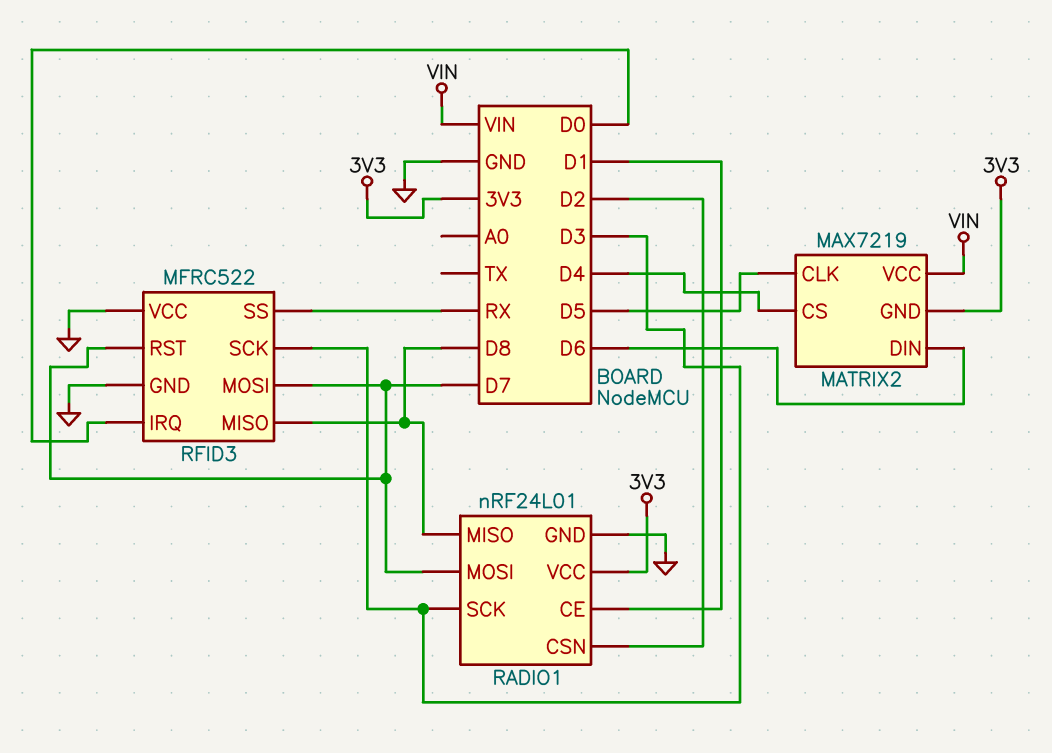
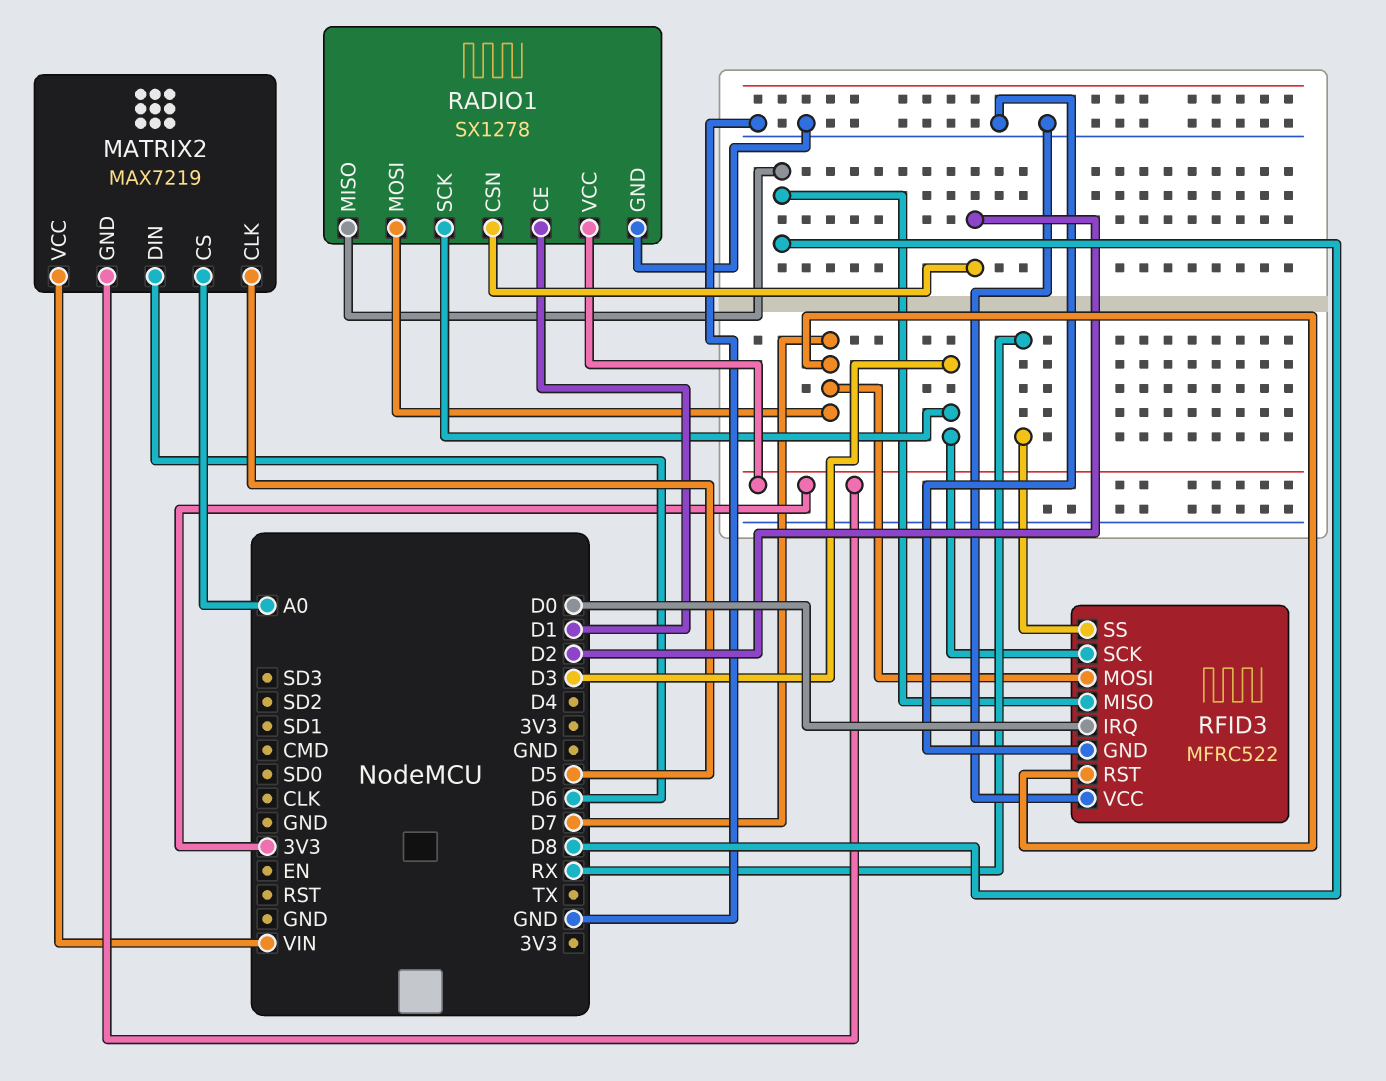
MATRIX2 pin CS: D4 -> A0
RADIO1: nRF24L01 -> SX1278

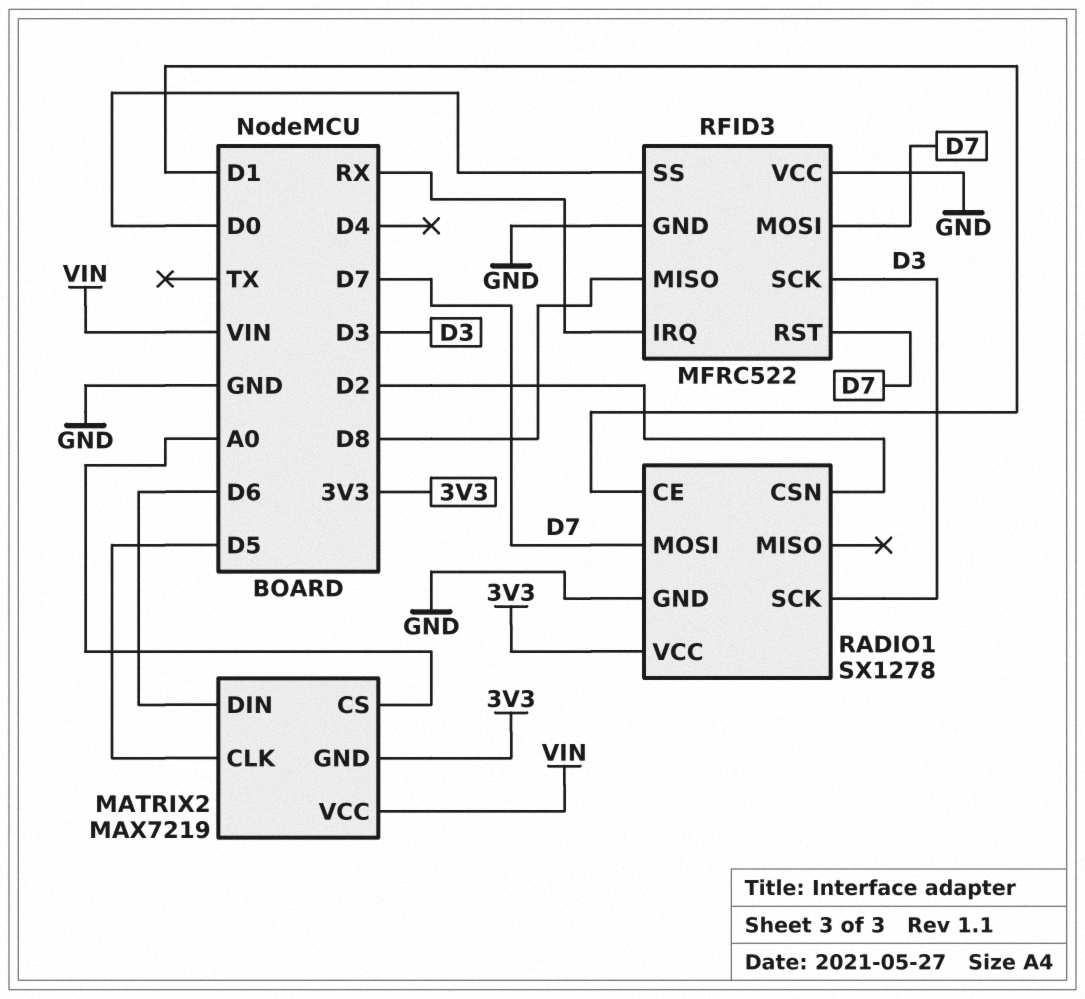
RADIO1 pin MISO: D8 -> none
RFID3 pin IRQ: D0 -> RX
RFID3 pin SS: RX -> D0

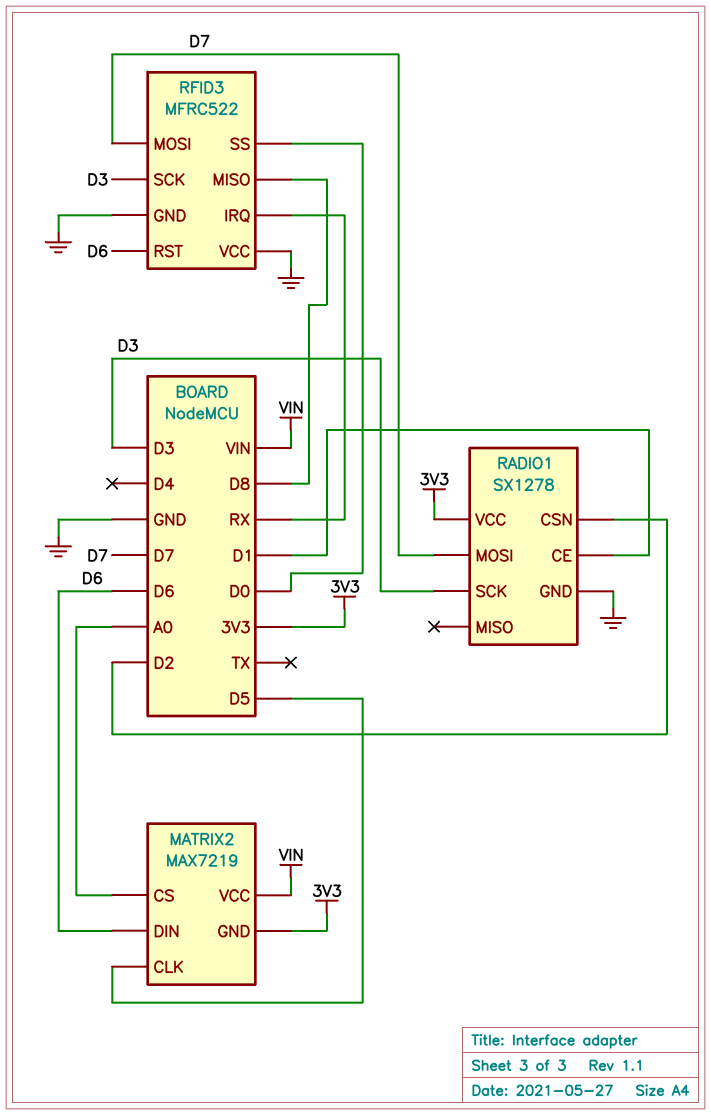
RFID3 pin RST: D7 -> D6

